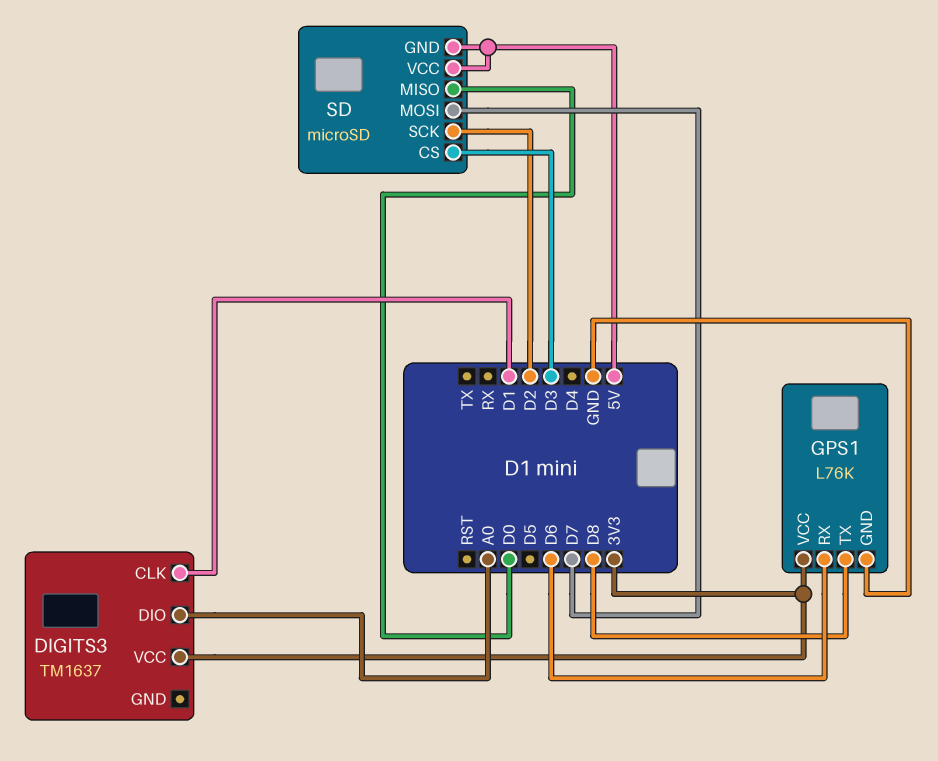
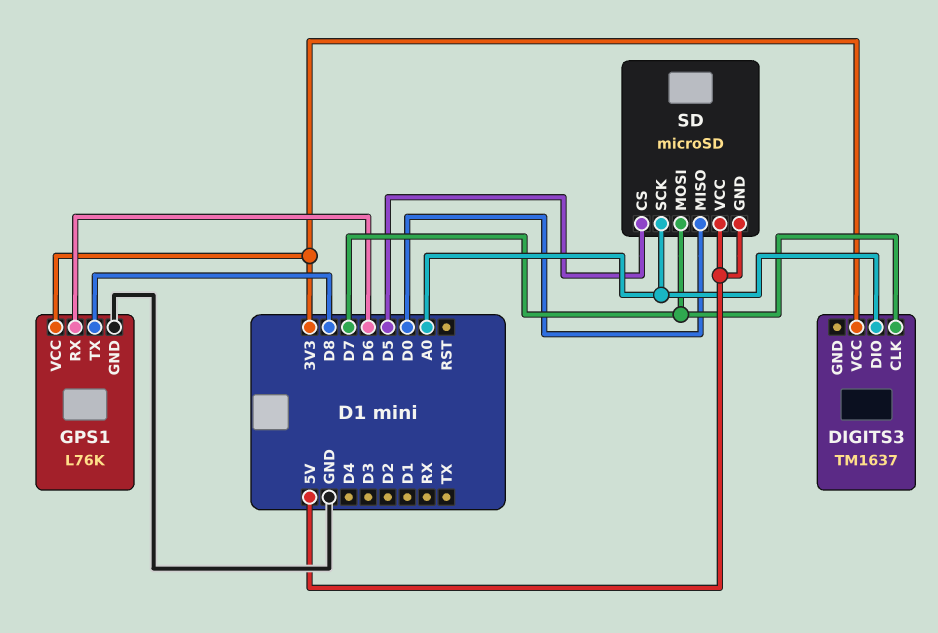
DIGITS3 pin CLK: D1 -> D7
SD pin CS: D3 -> D5
SD pin SCK: D2 -> A0

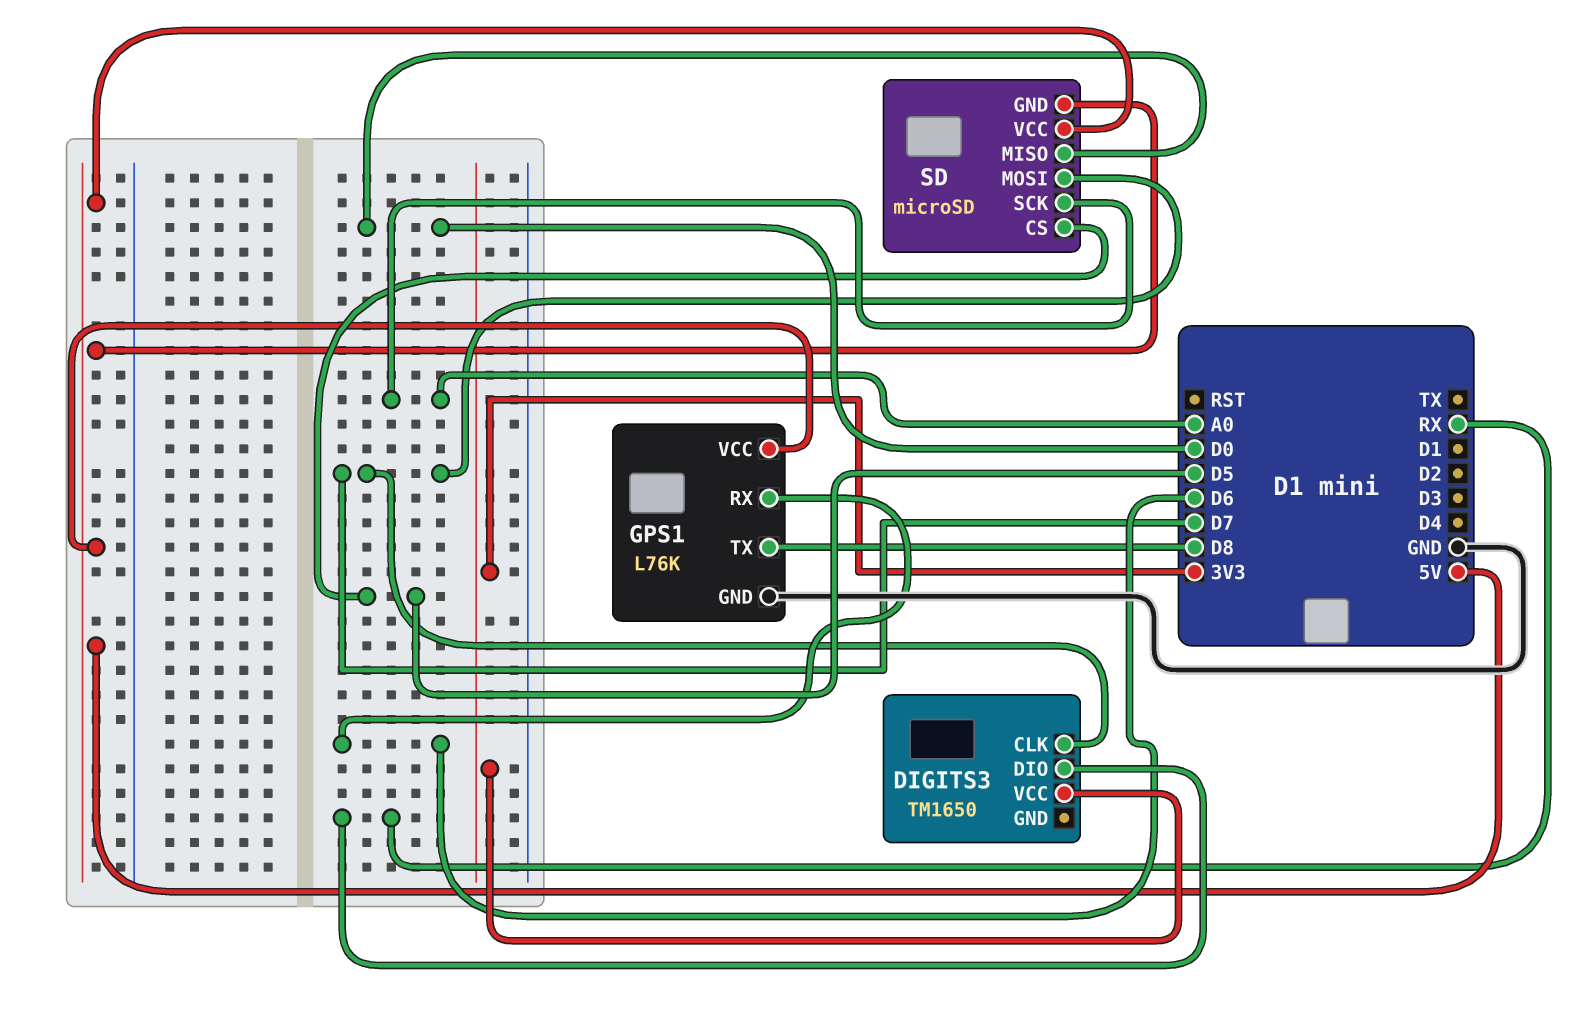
DIGITS3: TM1637 -> TM1650
DIGITS3 pin DIO: A0 -> RX
GPS1 pin VCC: 3V3 -> 5V

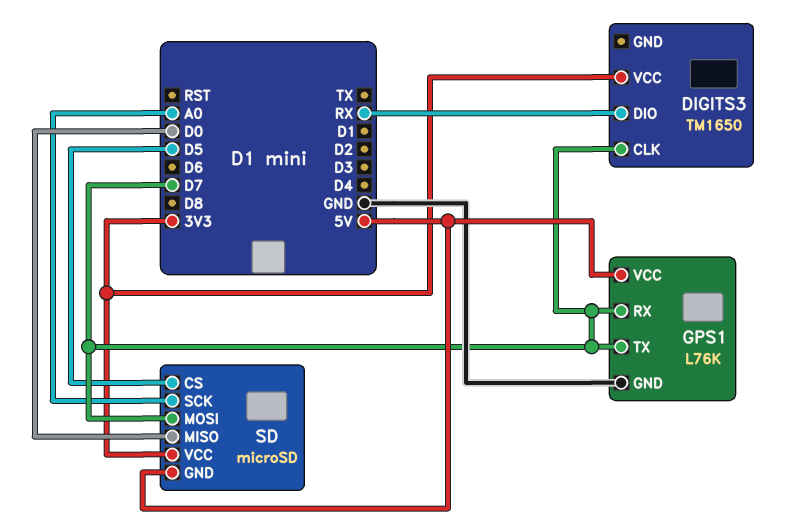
GPS1 pin RX: D6 -> D7
GPS1 pin TX: D8 -> D7
SD pin VCC: 5V -> 3V3

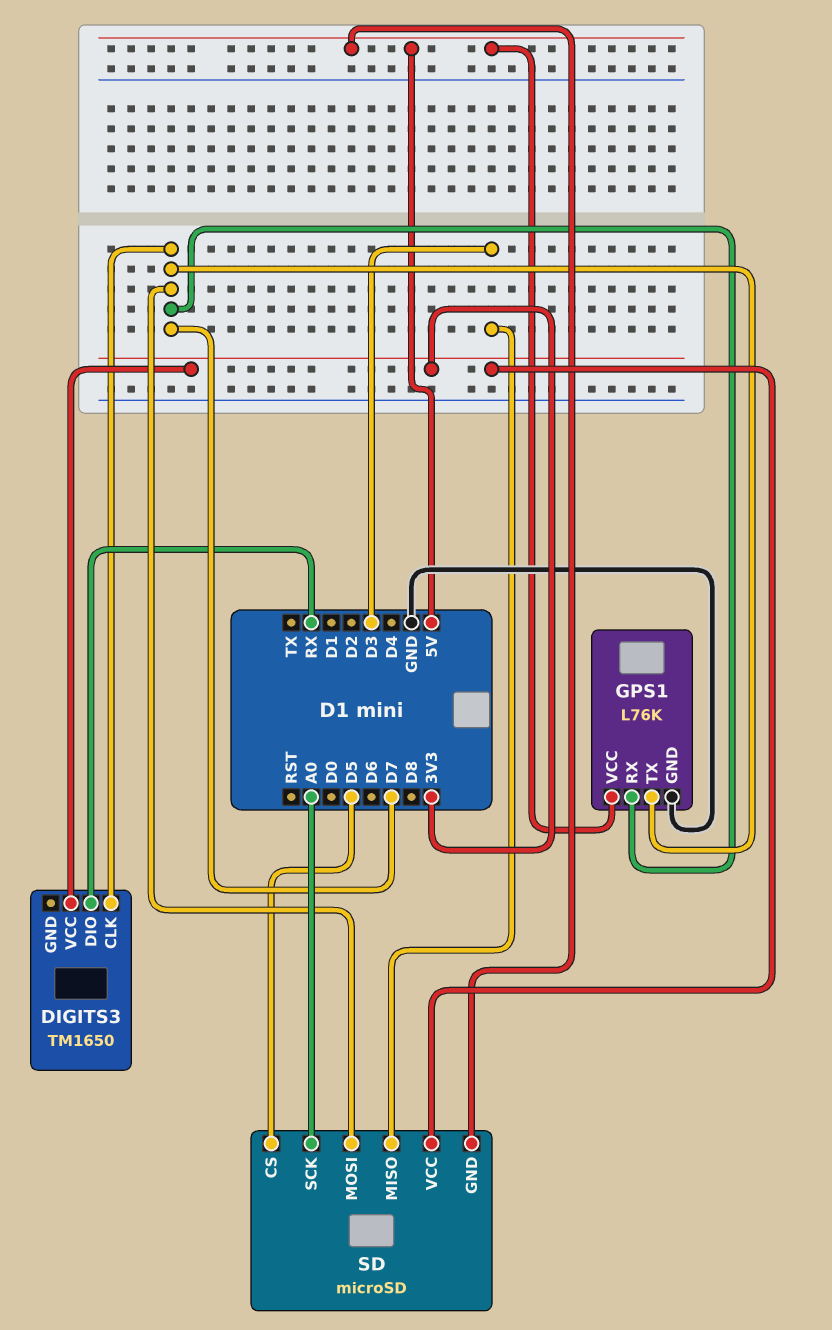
SD pin MISO: D0 -> D3

